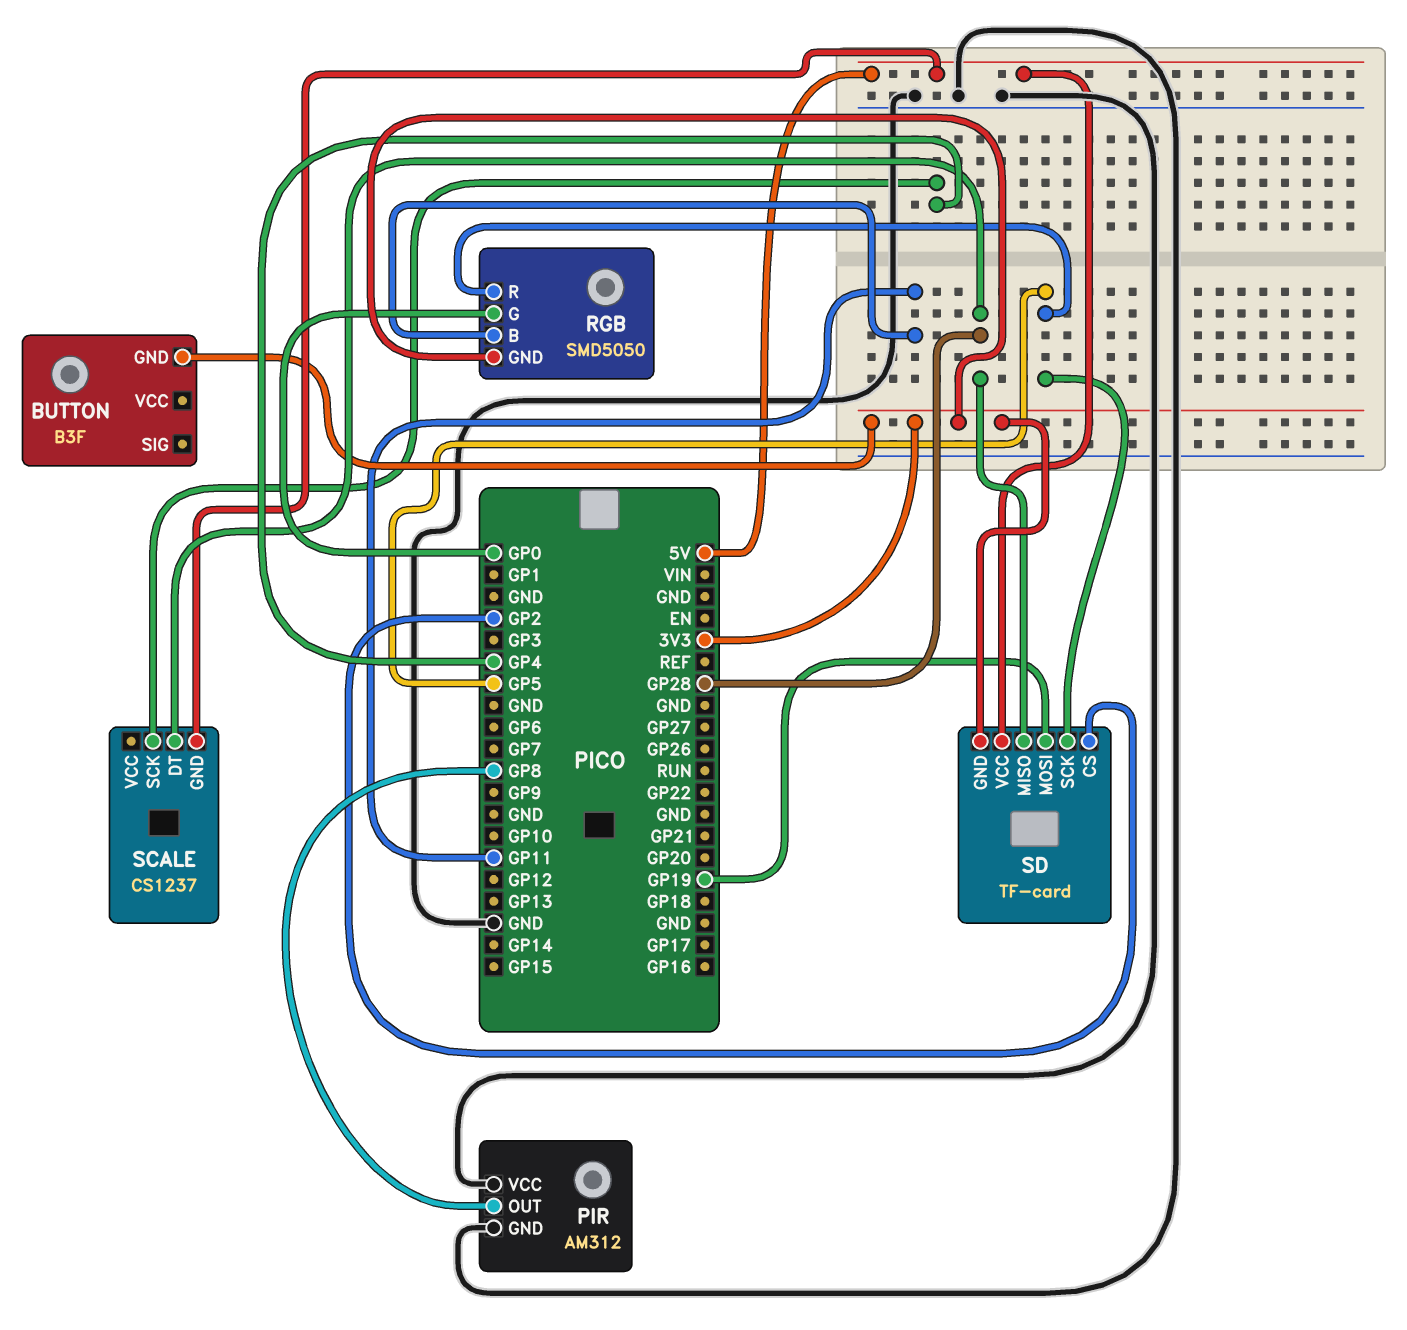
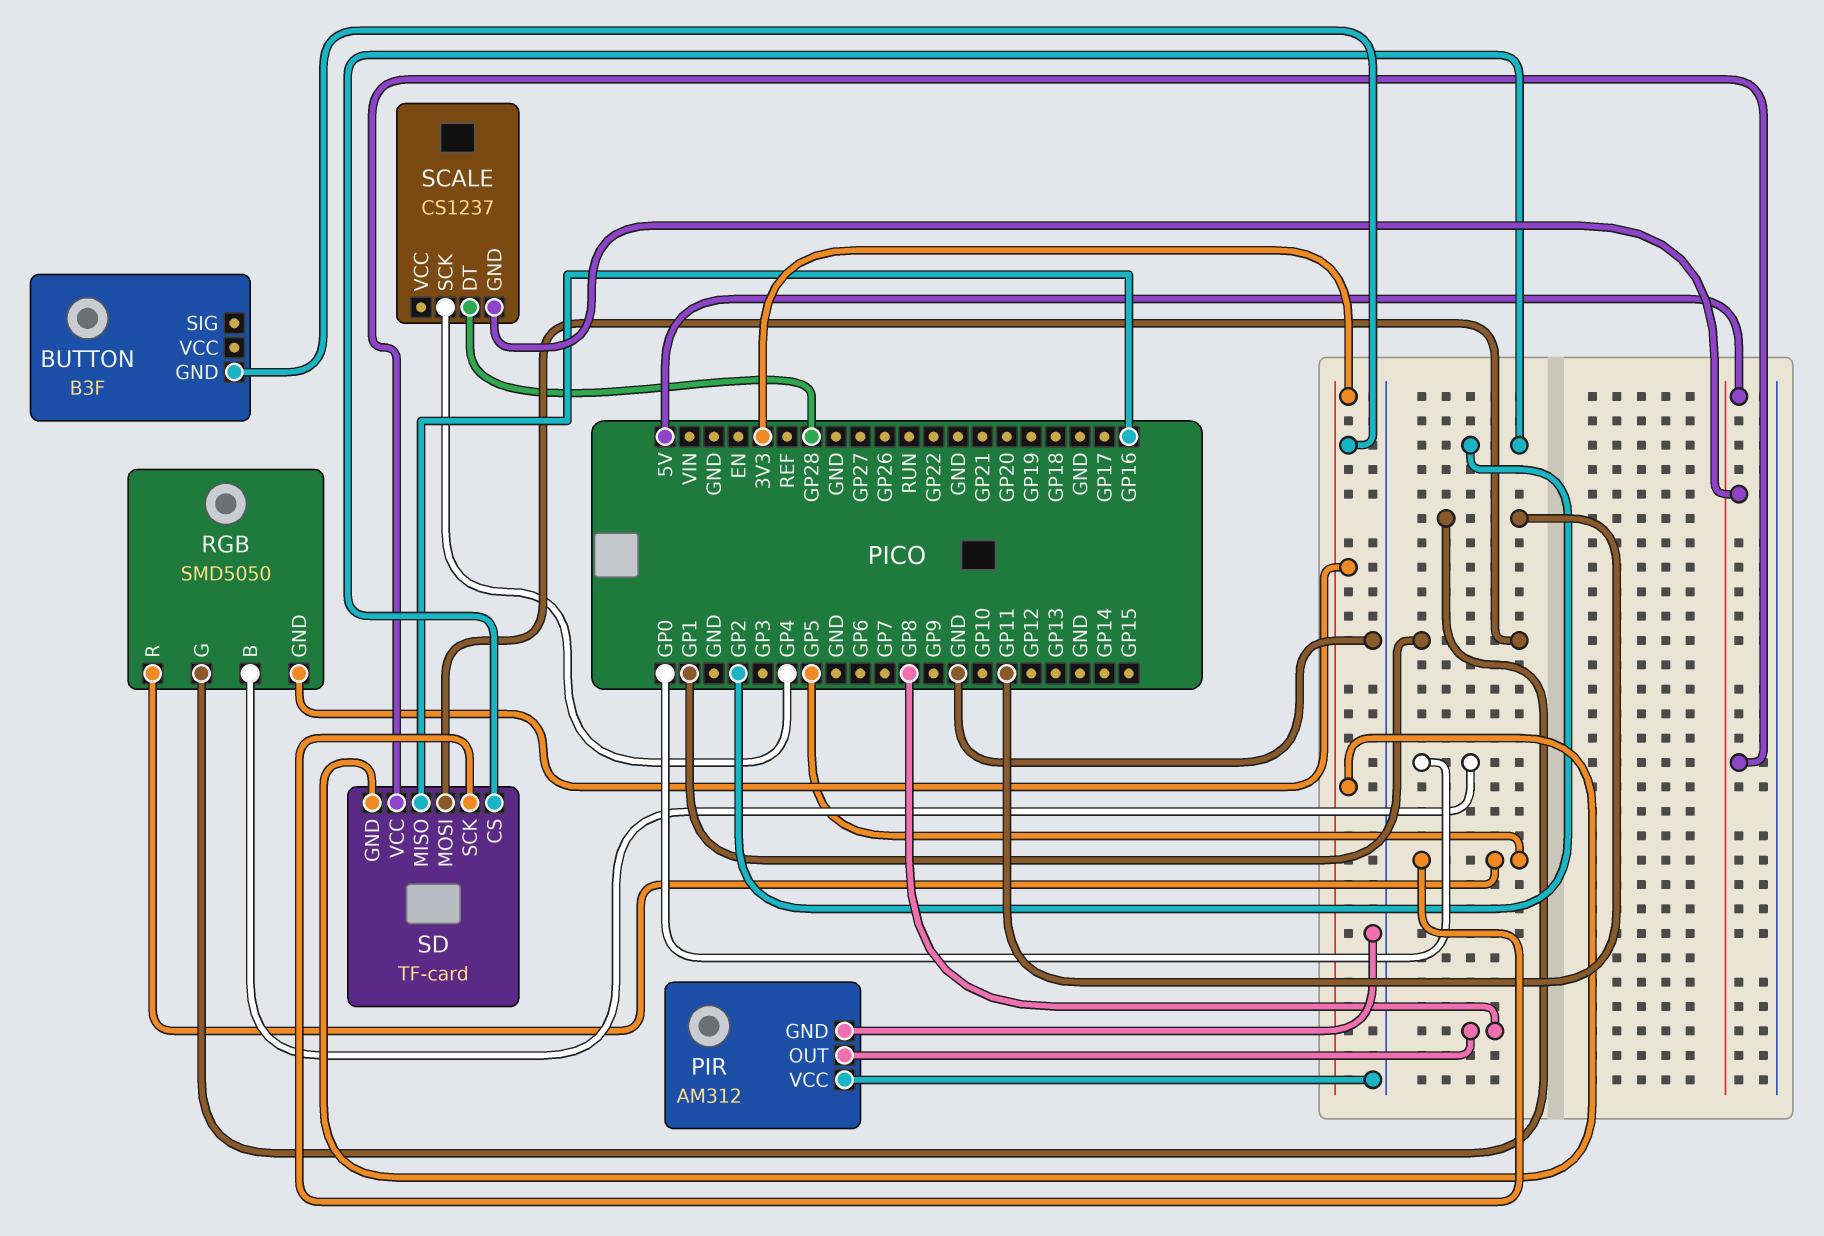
RGB pin B: GP11 -> GP0
RGB pin G: GP0 -> GP11
SD pin MISO: GP28 -> GP16
SD pin MOSI: GP19 -> GP1

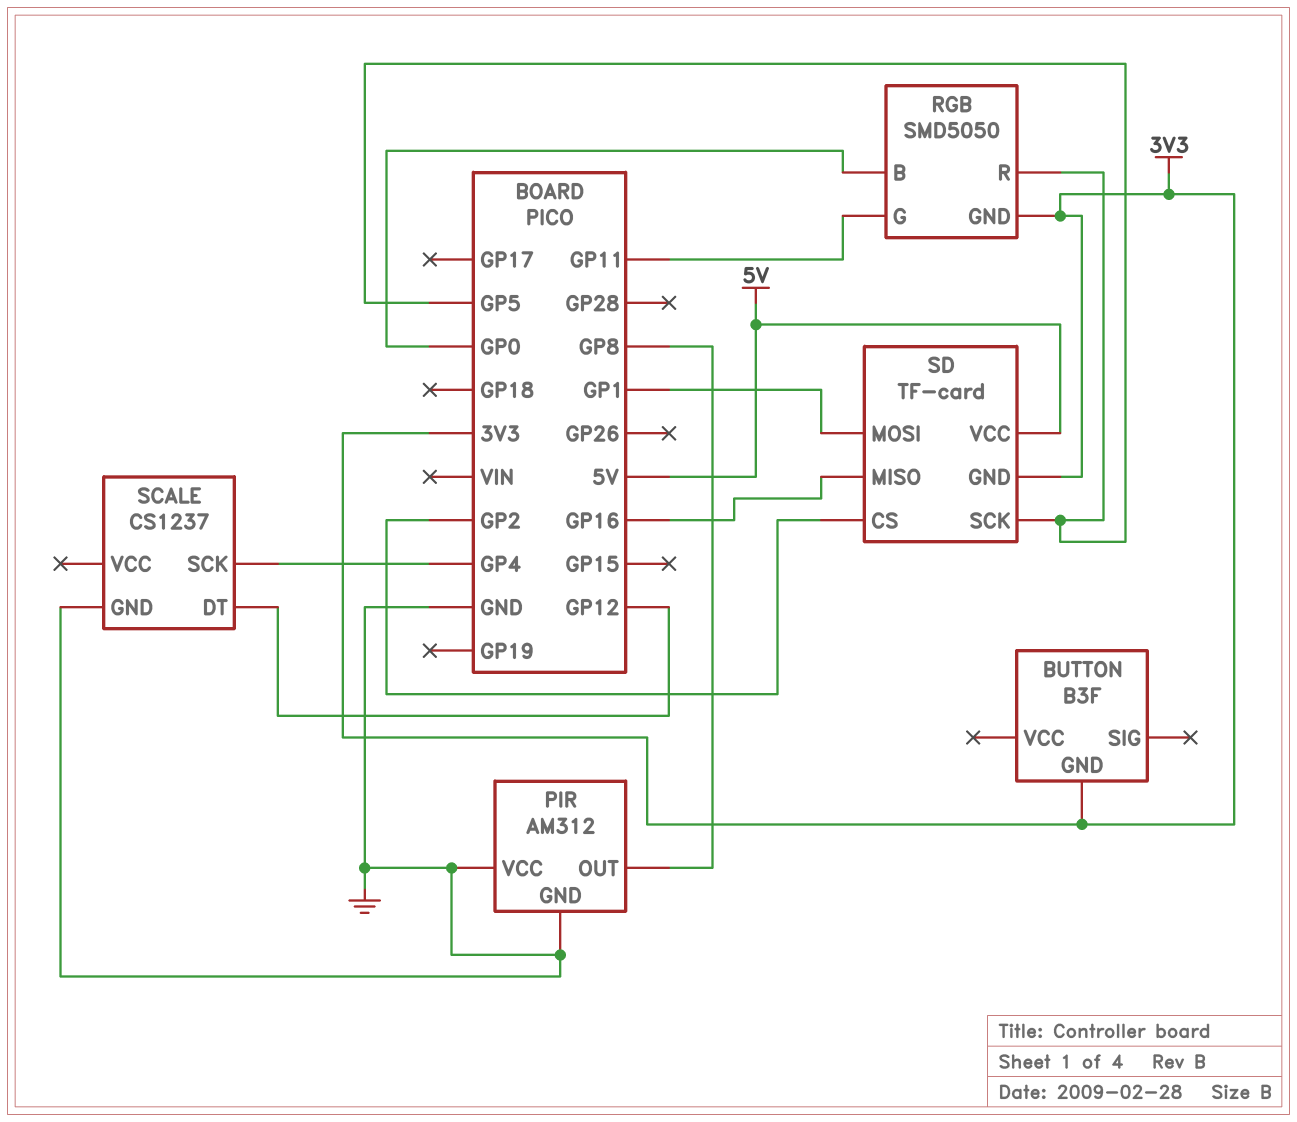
SCALE pin DT: GP28 -> GP12
SCALE pin GND: 5V -> GND

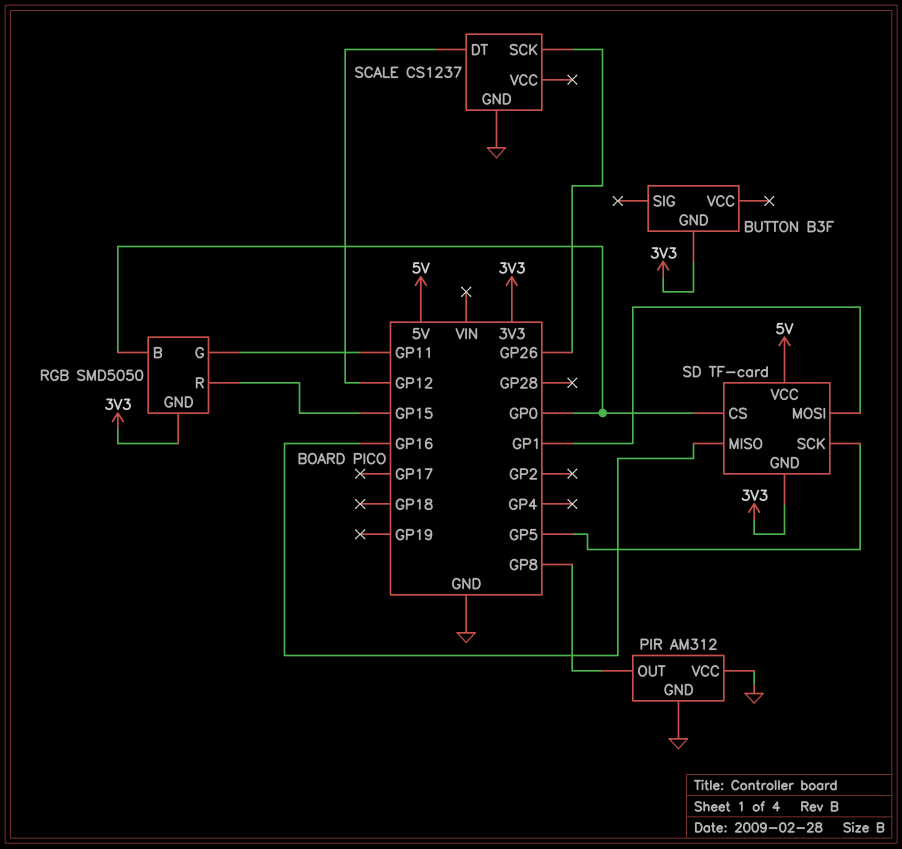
RGB pin R: GP5 -> GP15
SCALE pin SCK: GP4 -> GP26
SD pin CS: GP2 -> GP0

